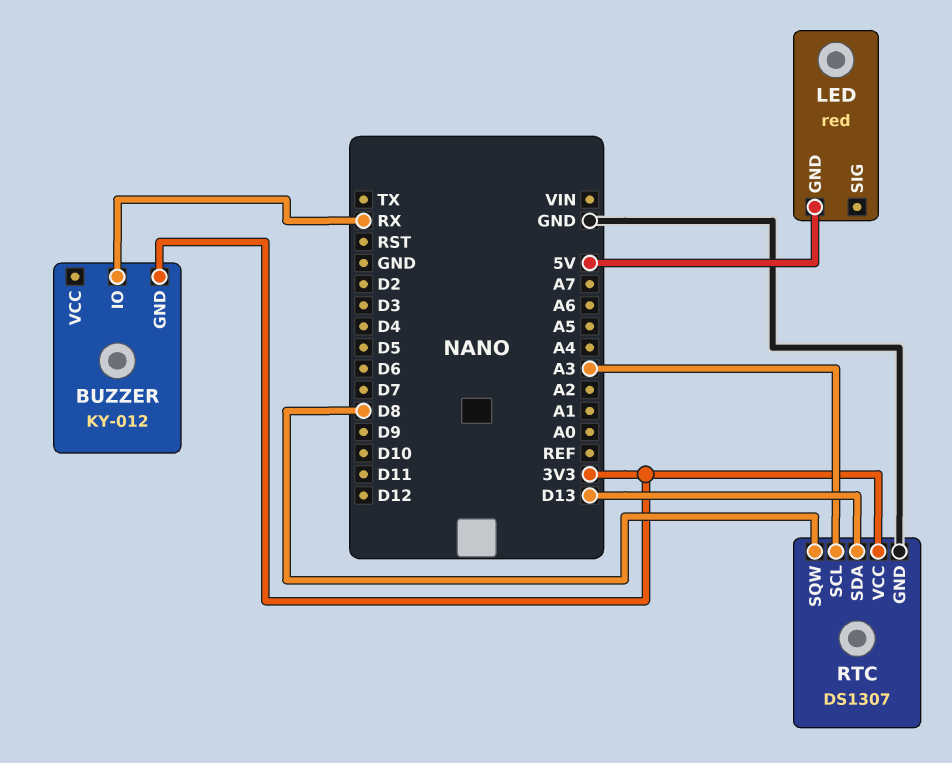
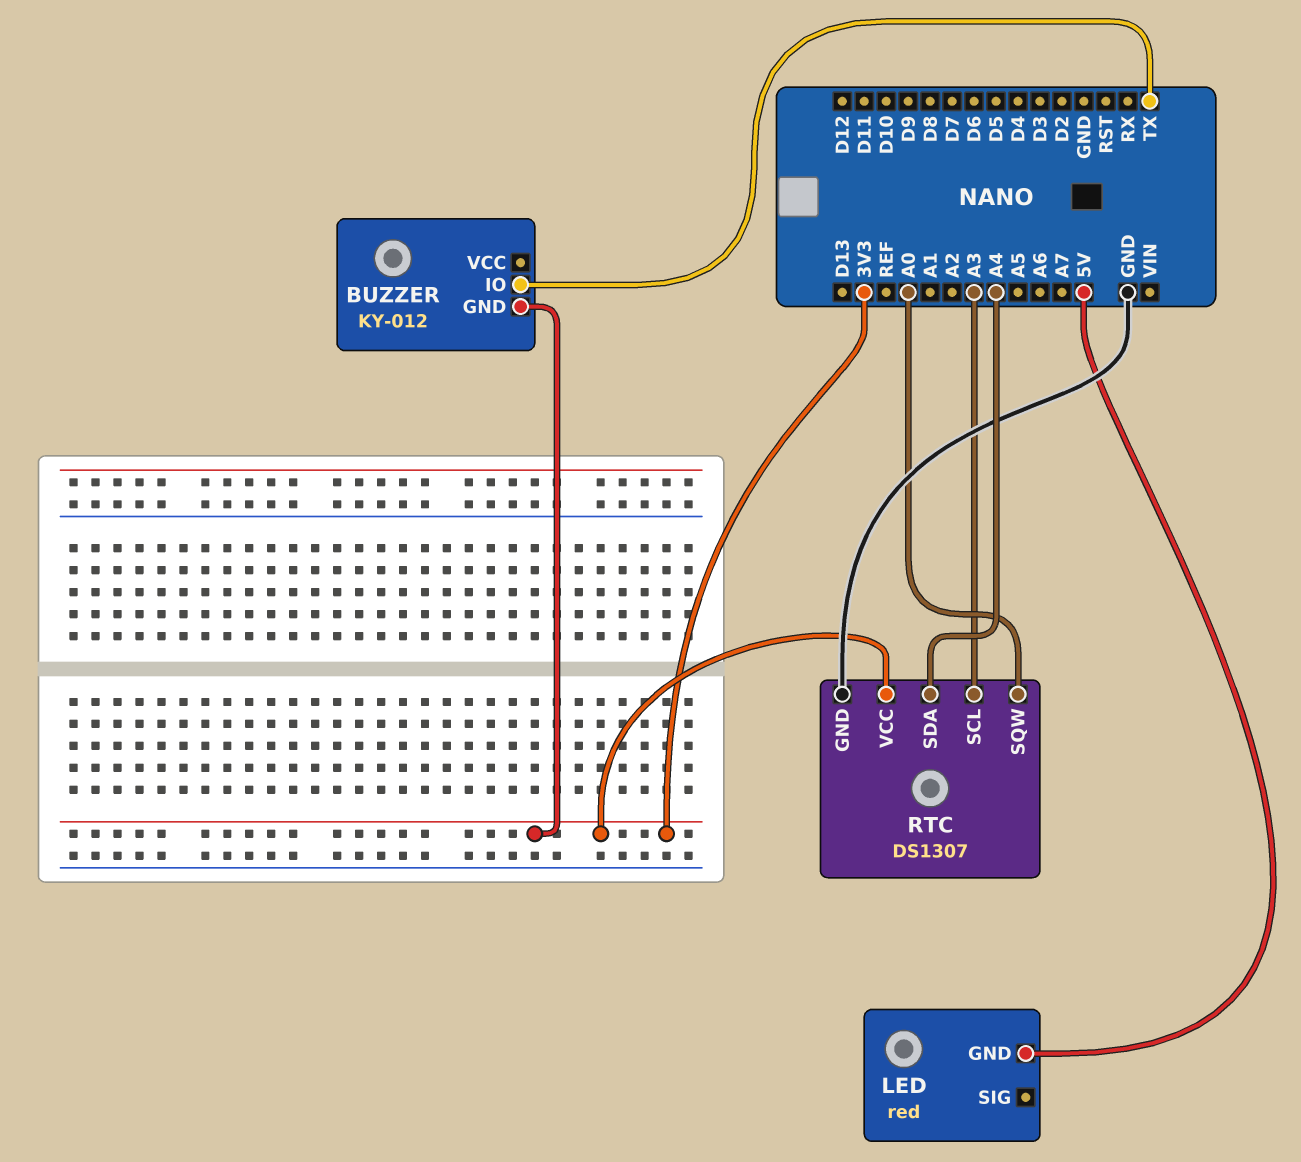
BUZZER pin IO: RX -> TX
RTC pin SDA: D13 -> A4
RTC pin SQW: D8 -> A0

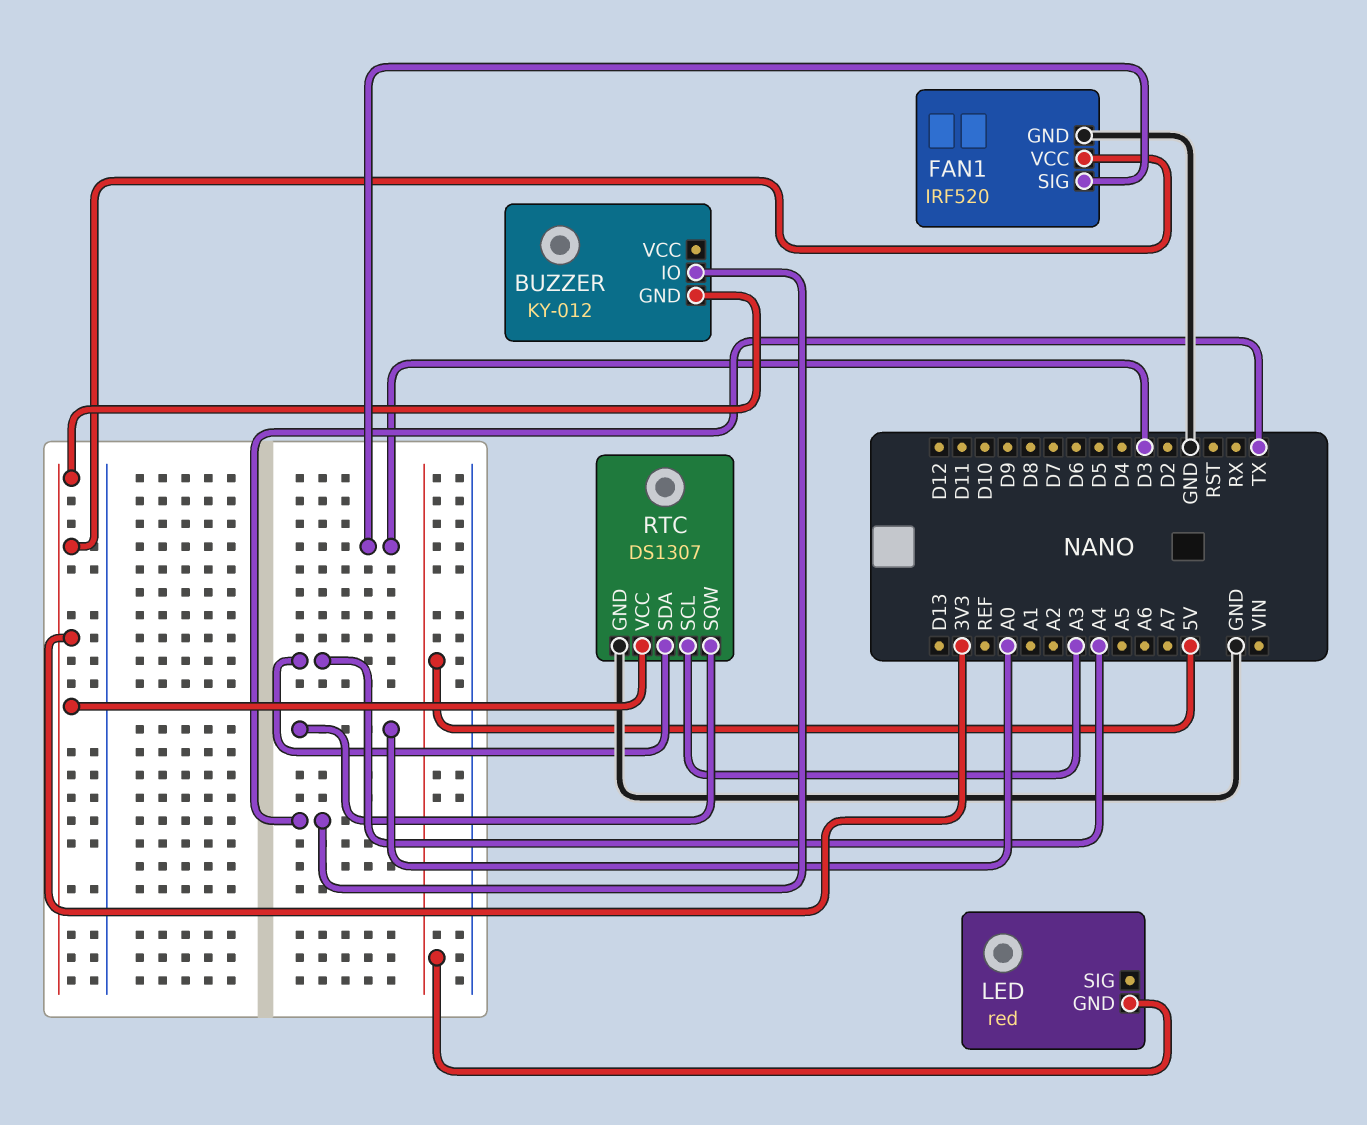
FAN1: none -> IRF520
FAN1 pin GND: none -> GND
FAN1 pin SIG: none -> D3
FAN1 pin VCC: none -> 3V3

